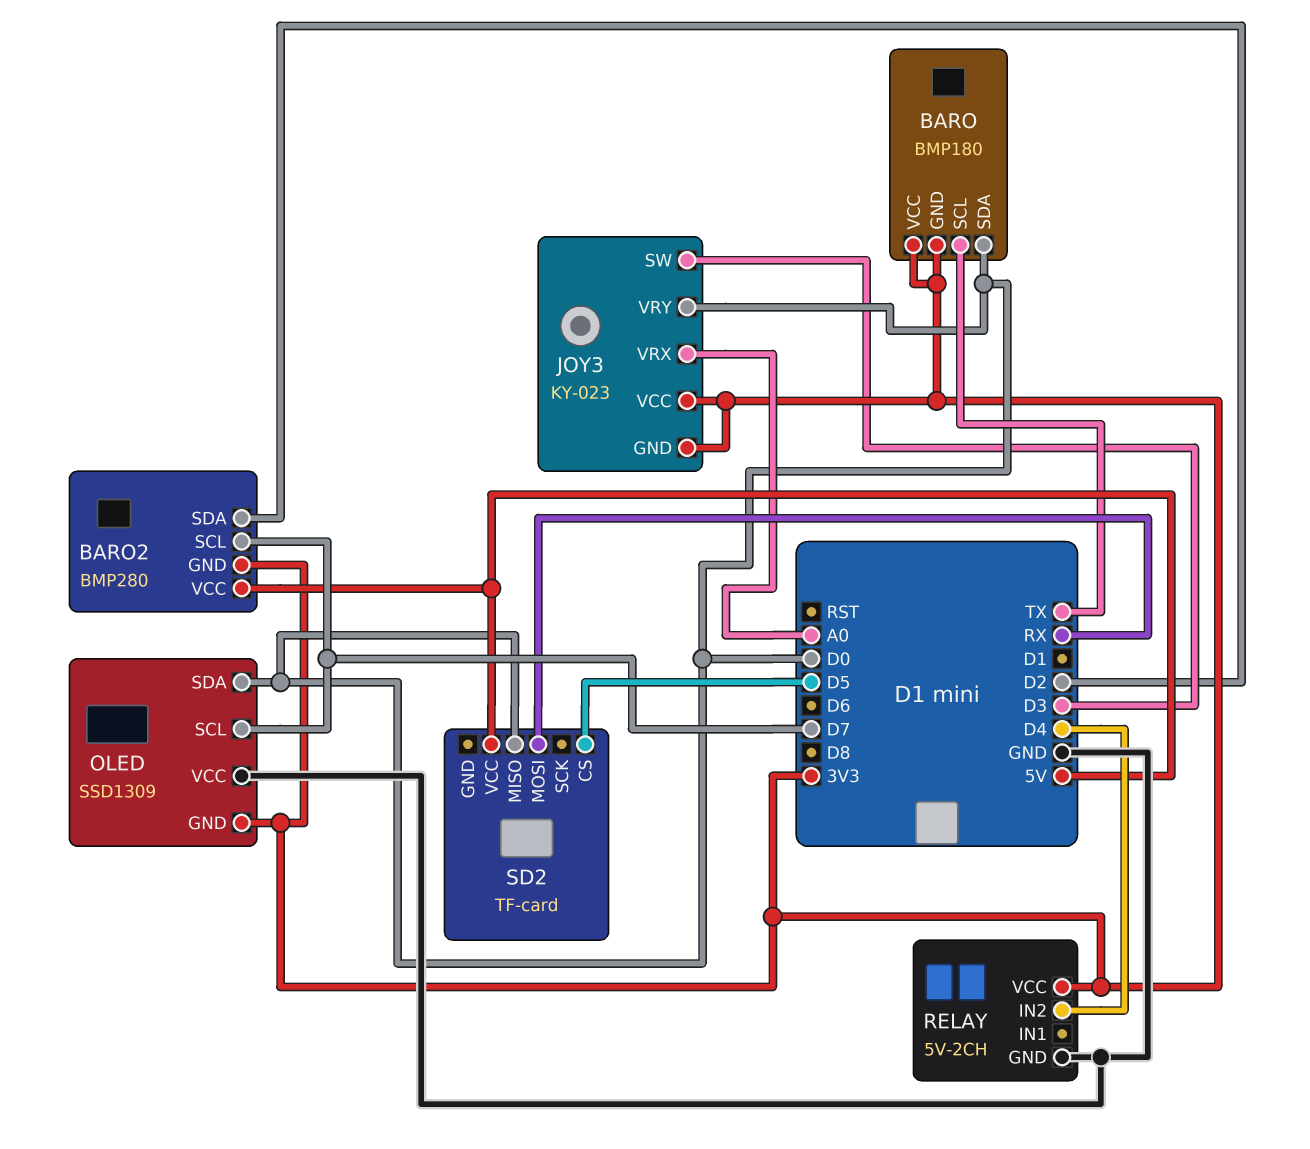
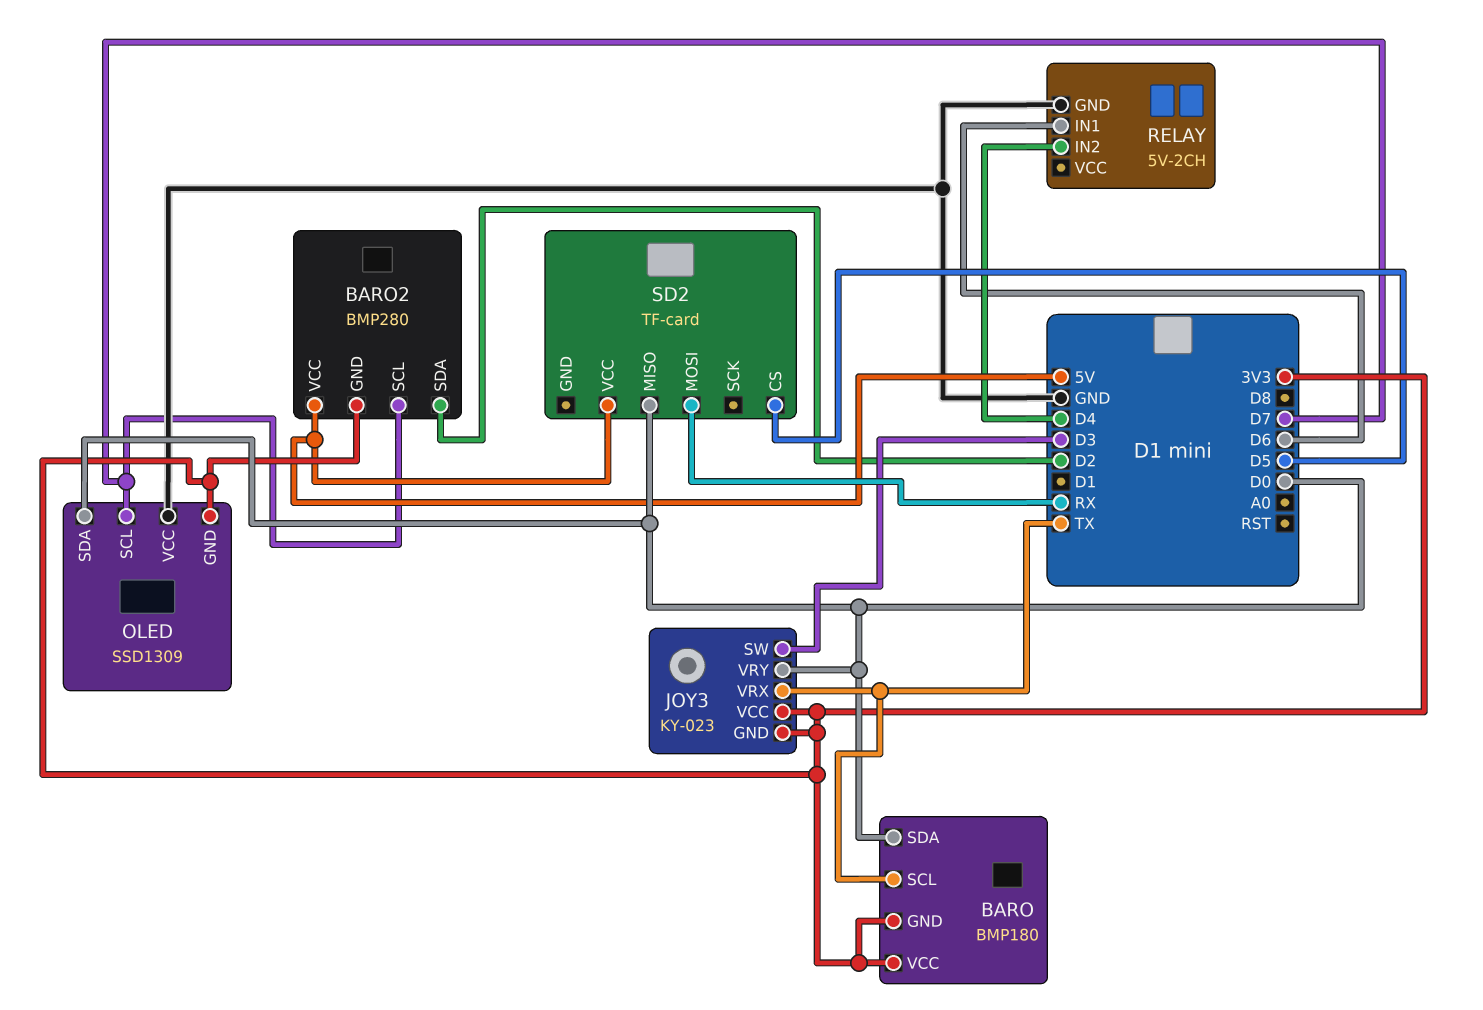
JOY3 pin VRX: A0 -> TX
RELAY pin IN1: none -> D6
RELAY pin VCC: 3V3 -> none

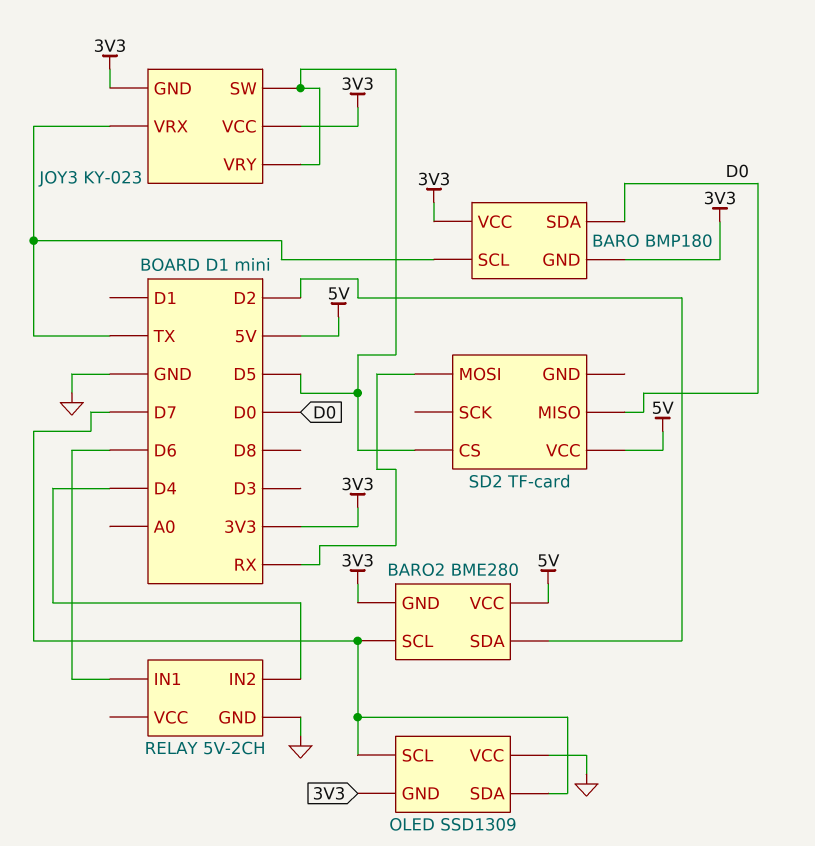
BARO2: BMP280 -> BME280
JOY3 pin SW: D3 -> D5
JOY3 pin VRY: D0 -> D5
OLED pin SDA: D0 -> D7

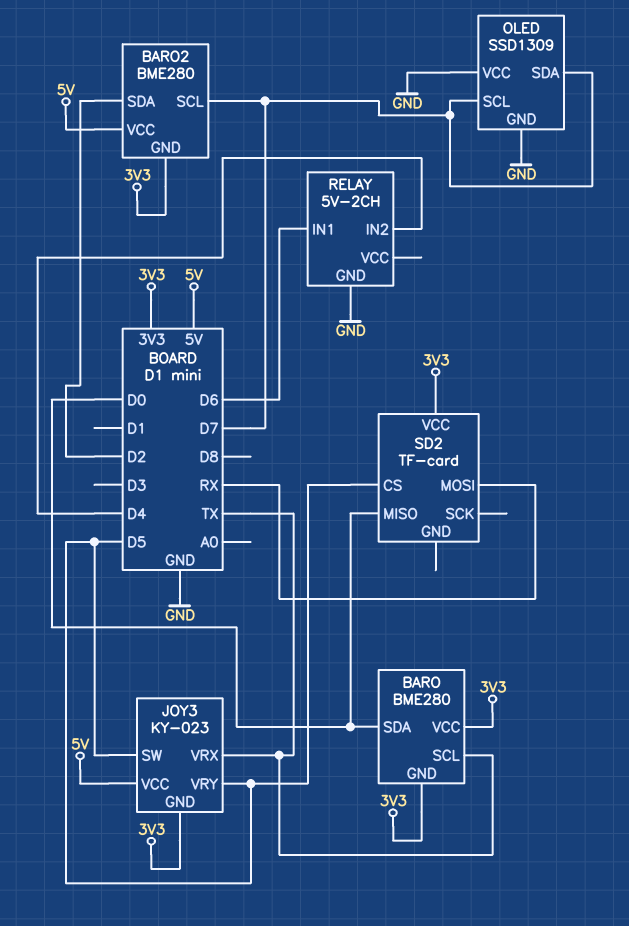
BARO: BMP180 -> BME280
JOY3 pin VCC: 3V3 -> 5V
OLED pin GND: 3V3 -> GND
SD2 pin VCC: 5V -> 3V3

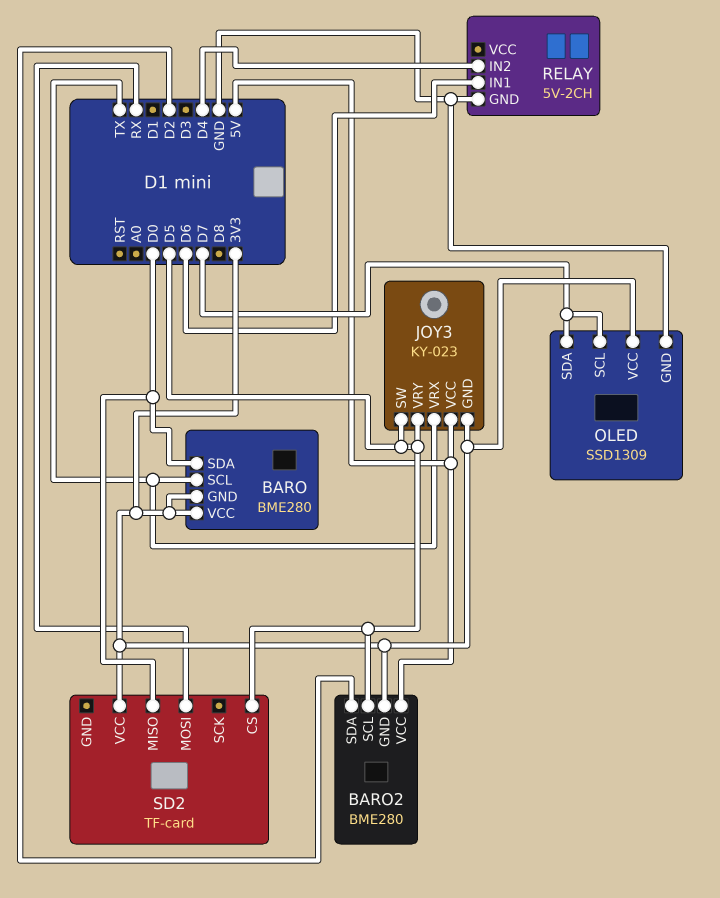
BARO2 pin SCL: D7 -> D5
OLED pin VCC: GND -> 3V3

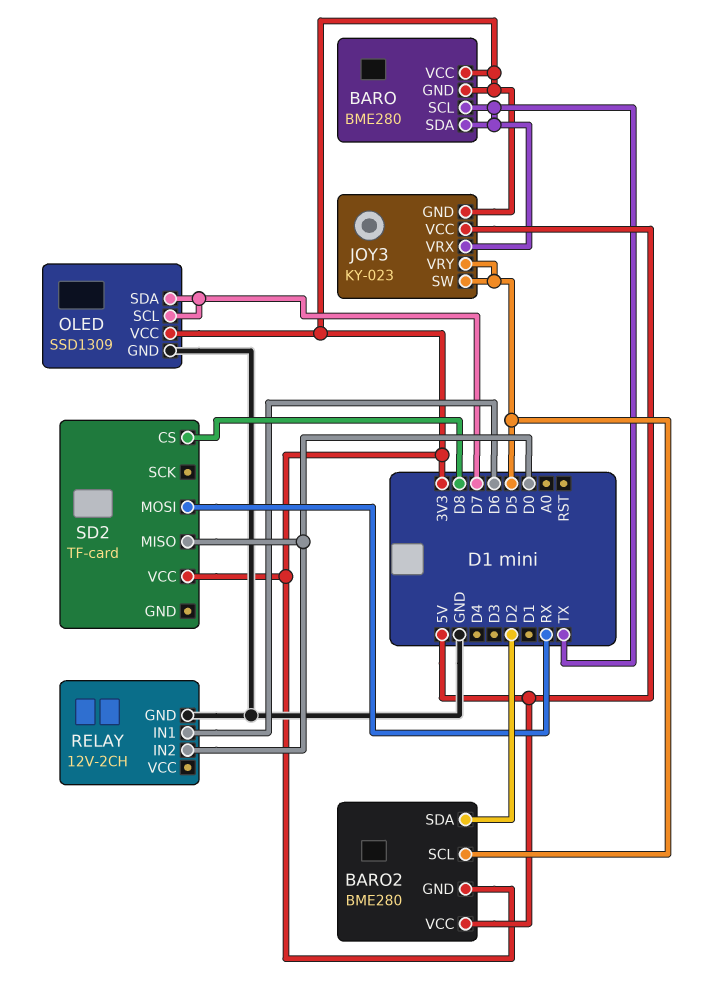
BARO pin SDA: D0 -> TX
RELAY: 5V-2CH -> 12V-2CH
RELAY pin IN2: D4 -> D0
SD2 pin CS: D5 -> D8

